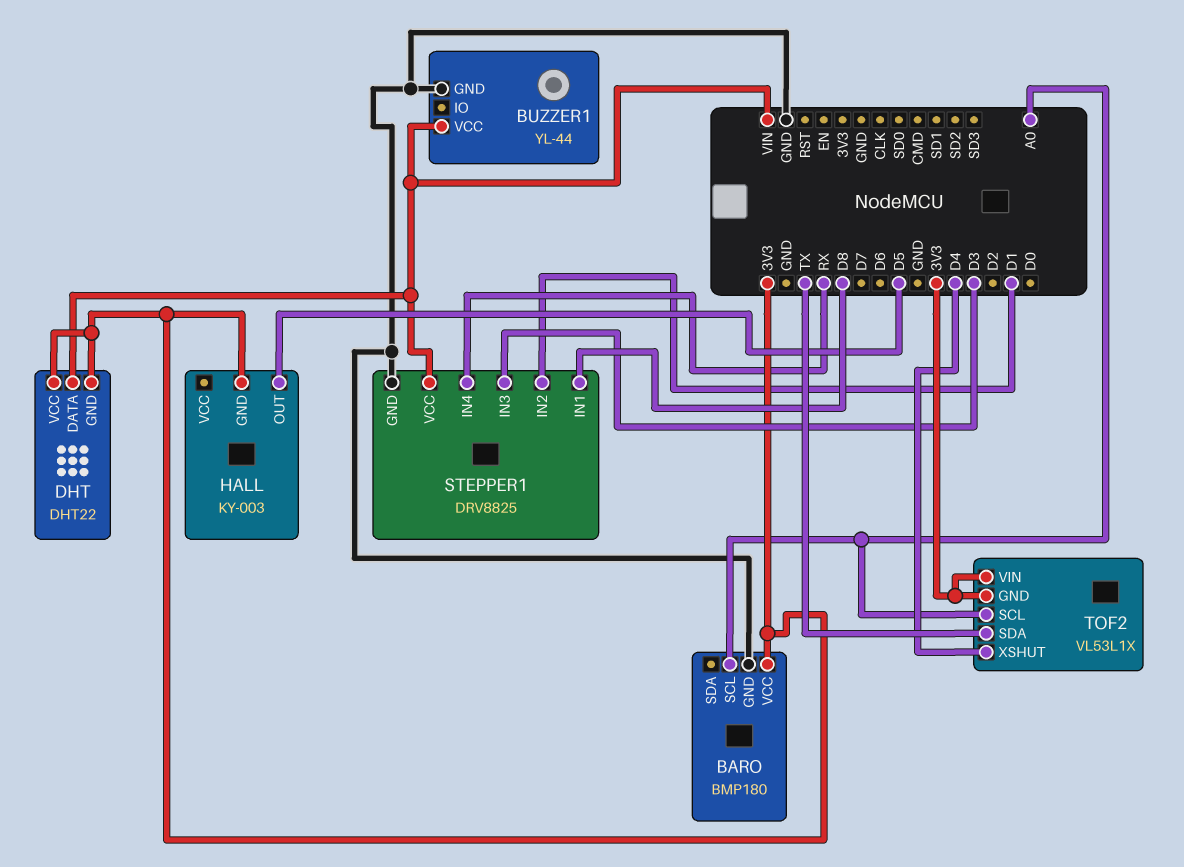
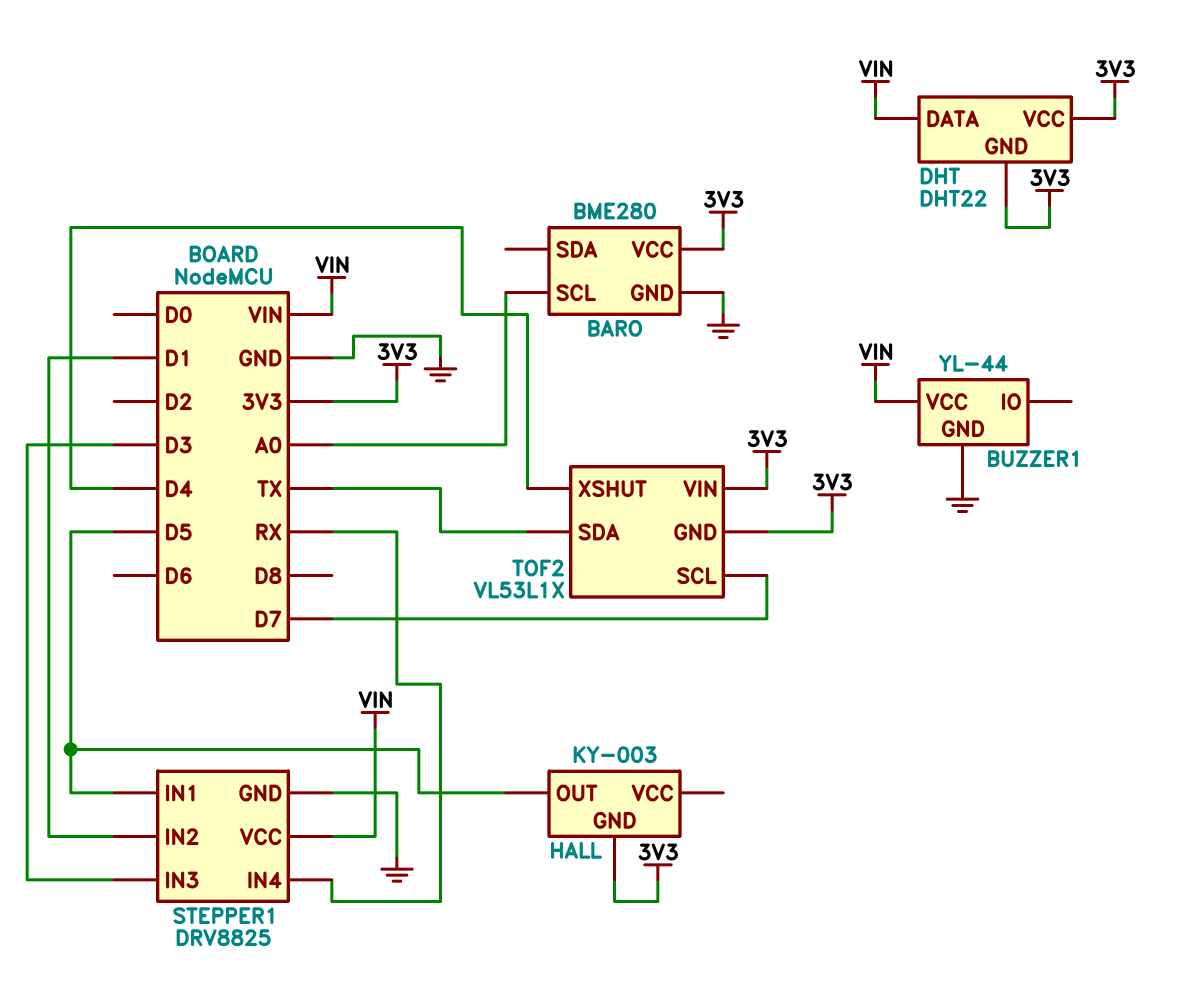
BARO: BMP180 -> BME280
STEPPER1 pin IN1: D8 -> D5
TOF2 pin SCL: A0 -> D7

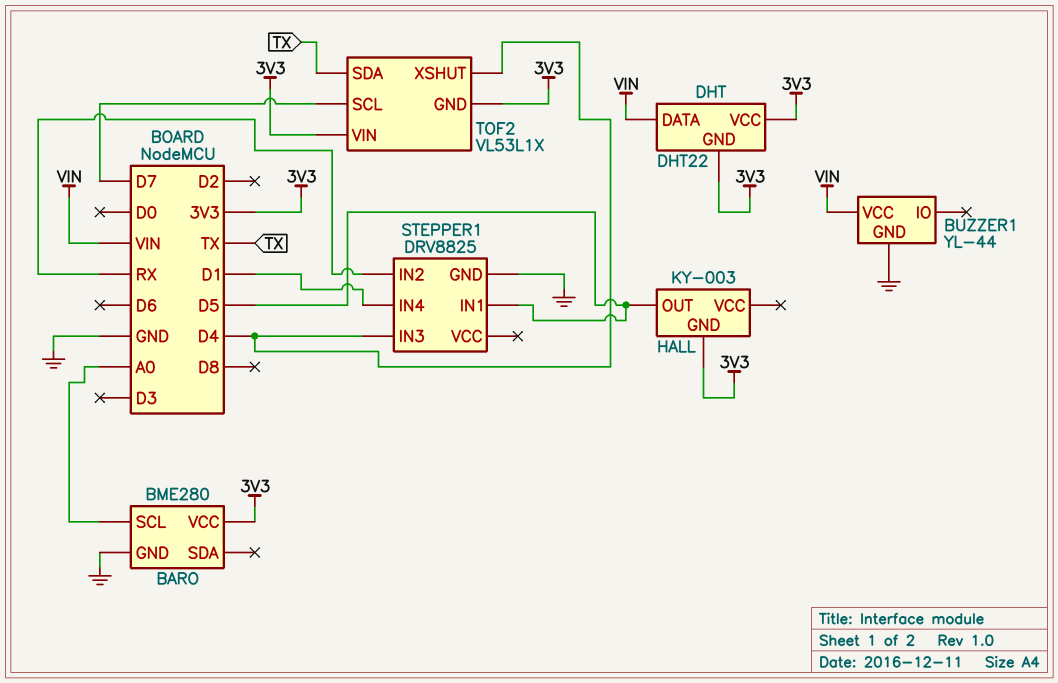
STEPPER1 pin IN2: D1 -> RX
STEPPER1 pin IN3: D3 -> D4
STEPPER1 pin IN4: RX -> D1
STEPPER1 pin VCC: VIN -> none

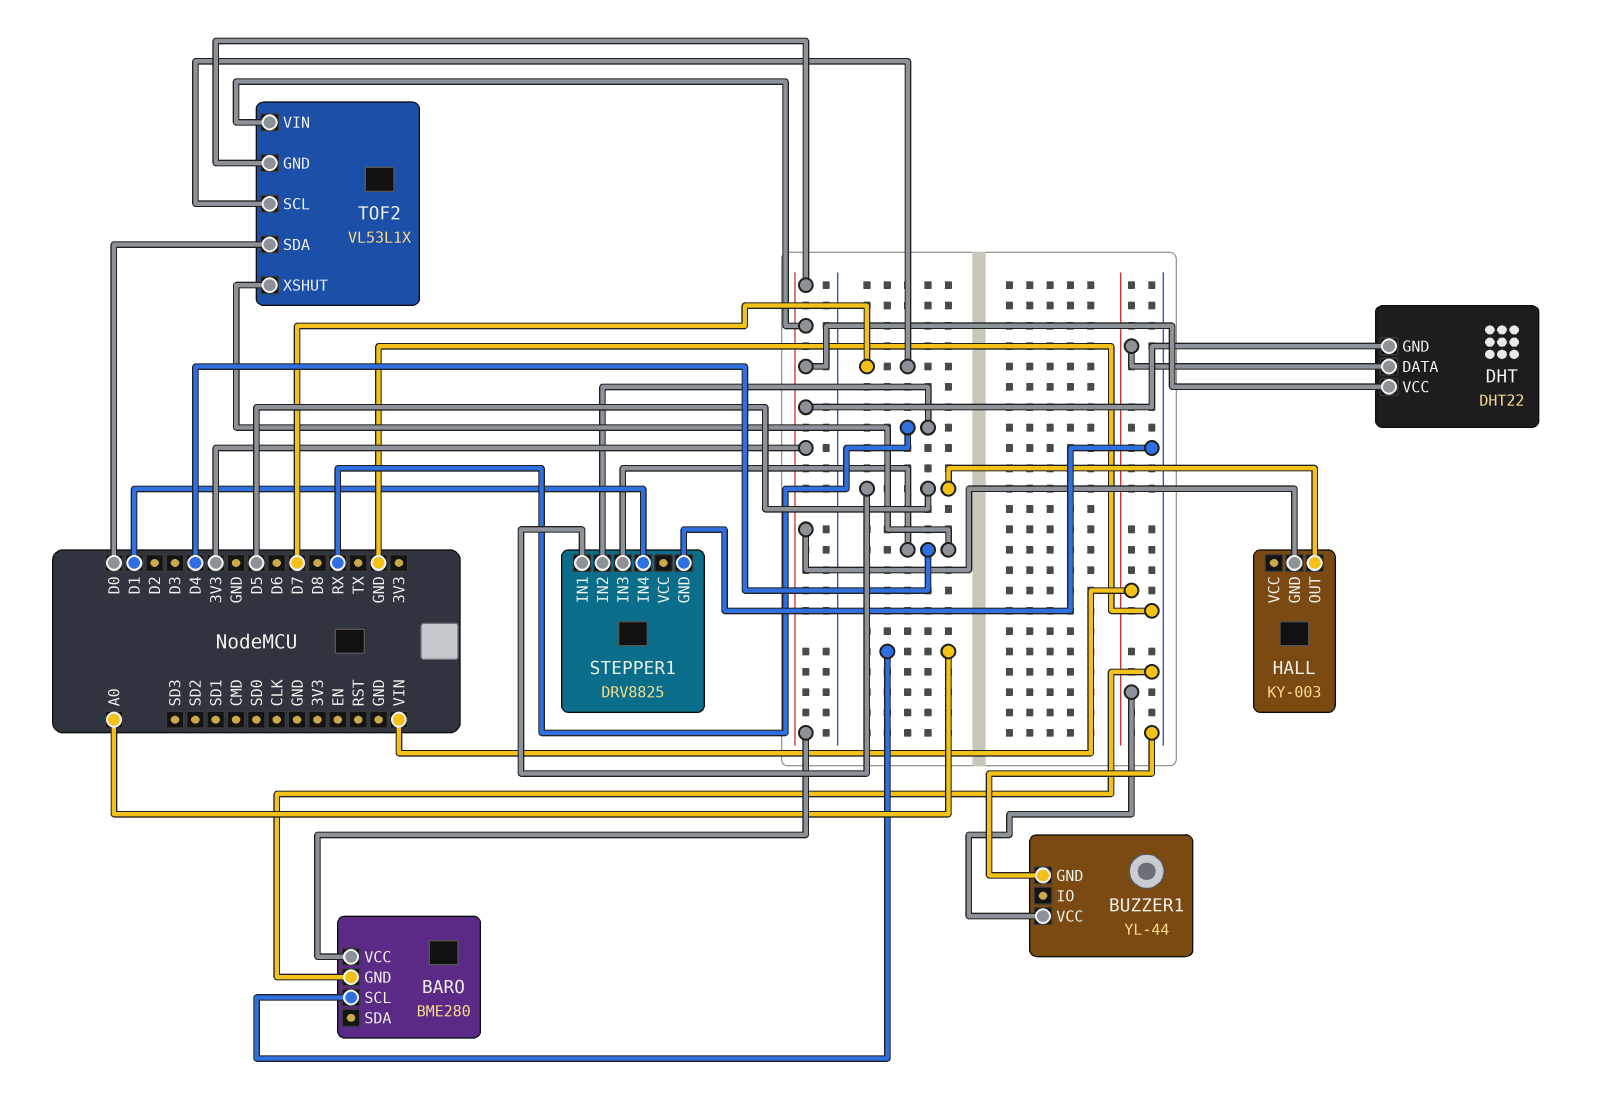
TOF2 pin SDA: TX -> D0

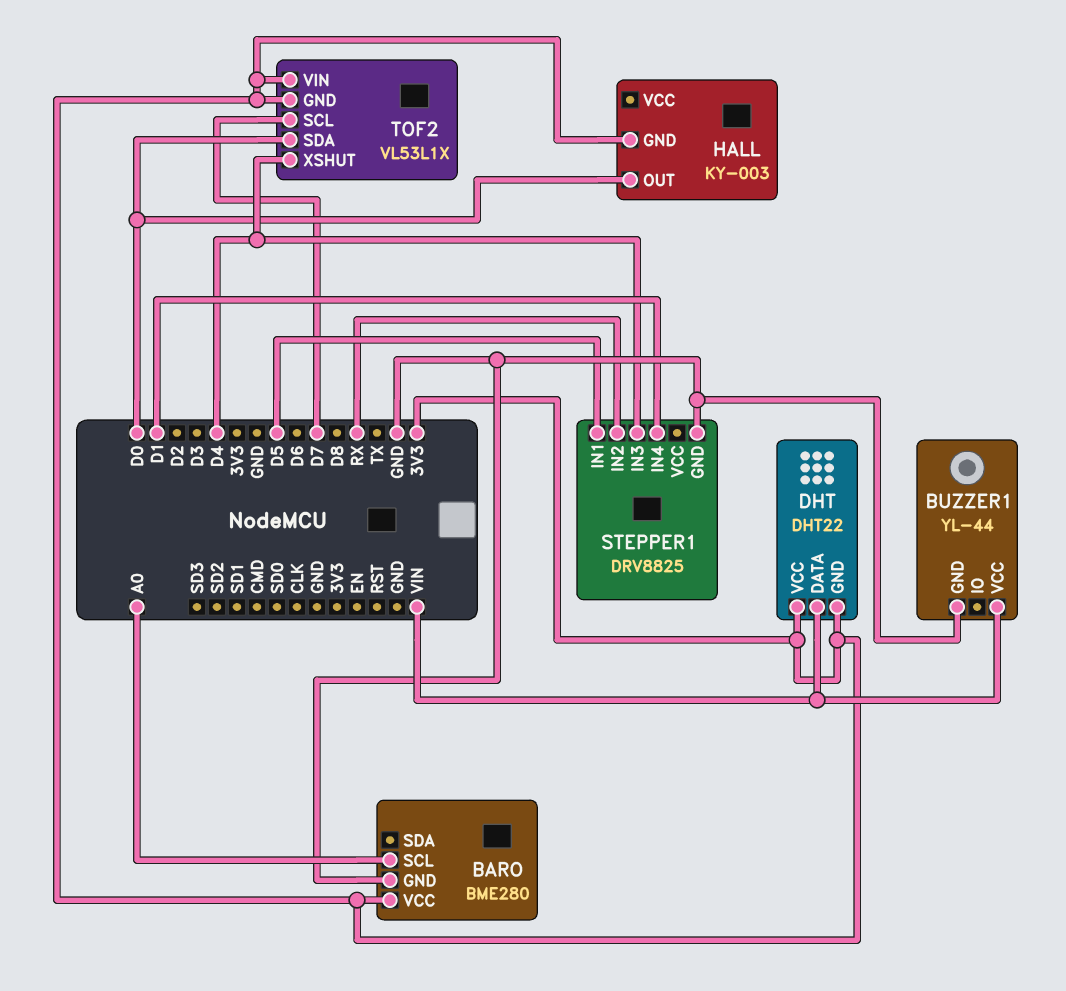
HALL pin OUT: D5 -> D0

